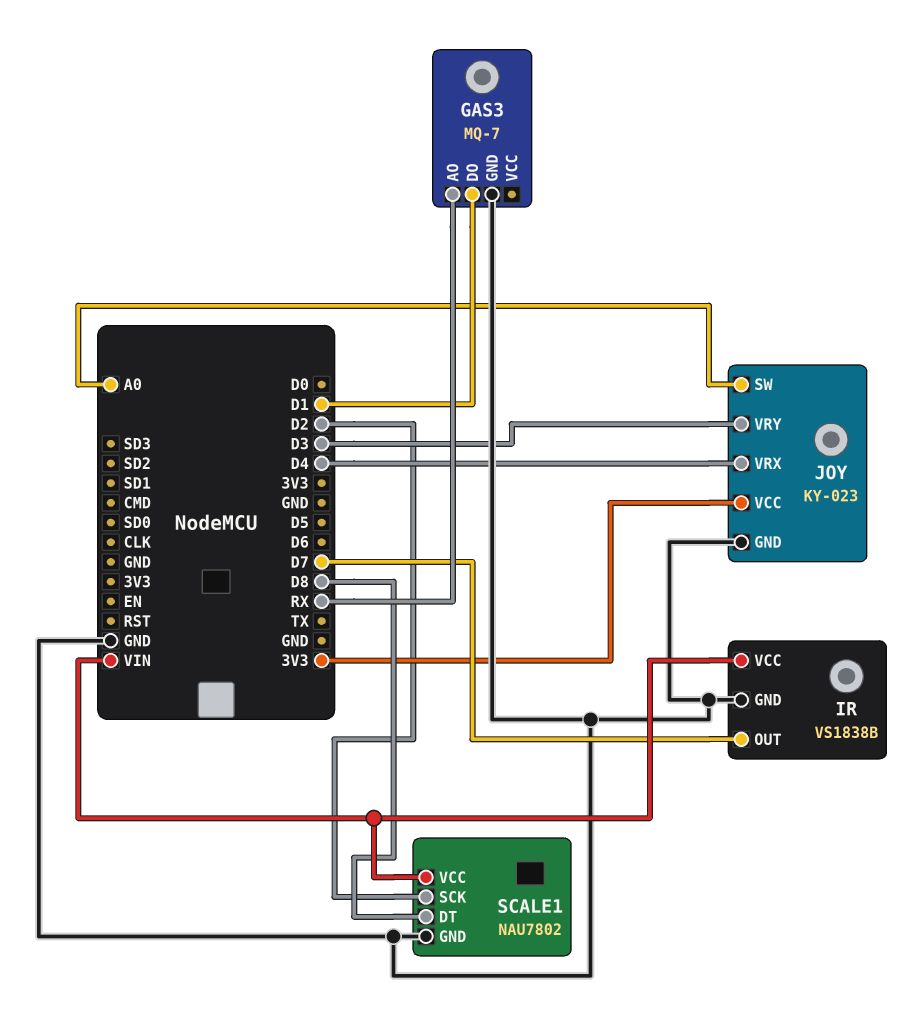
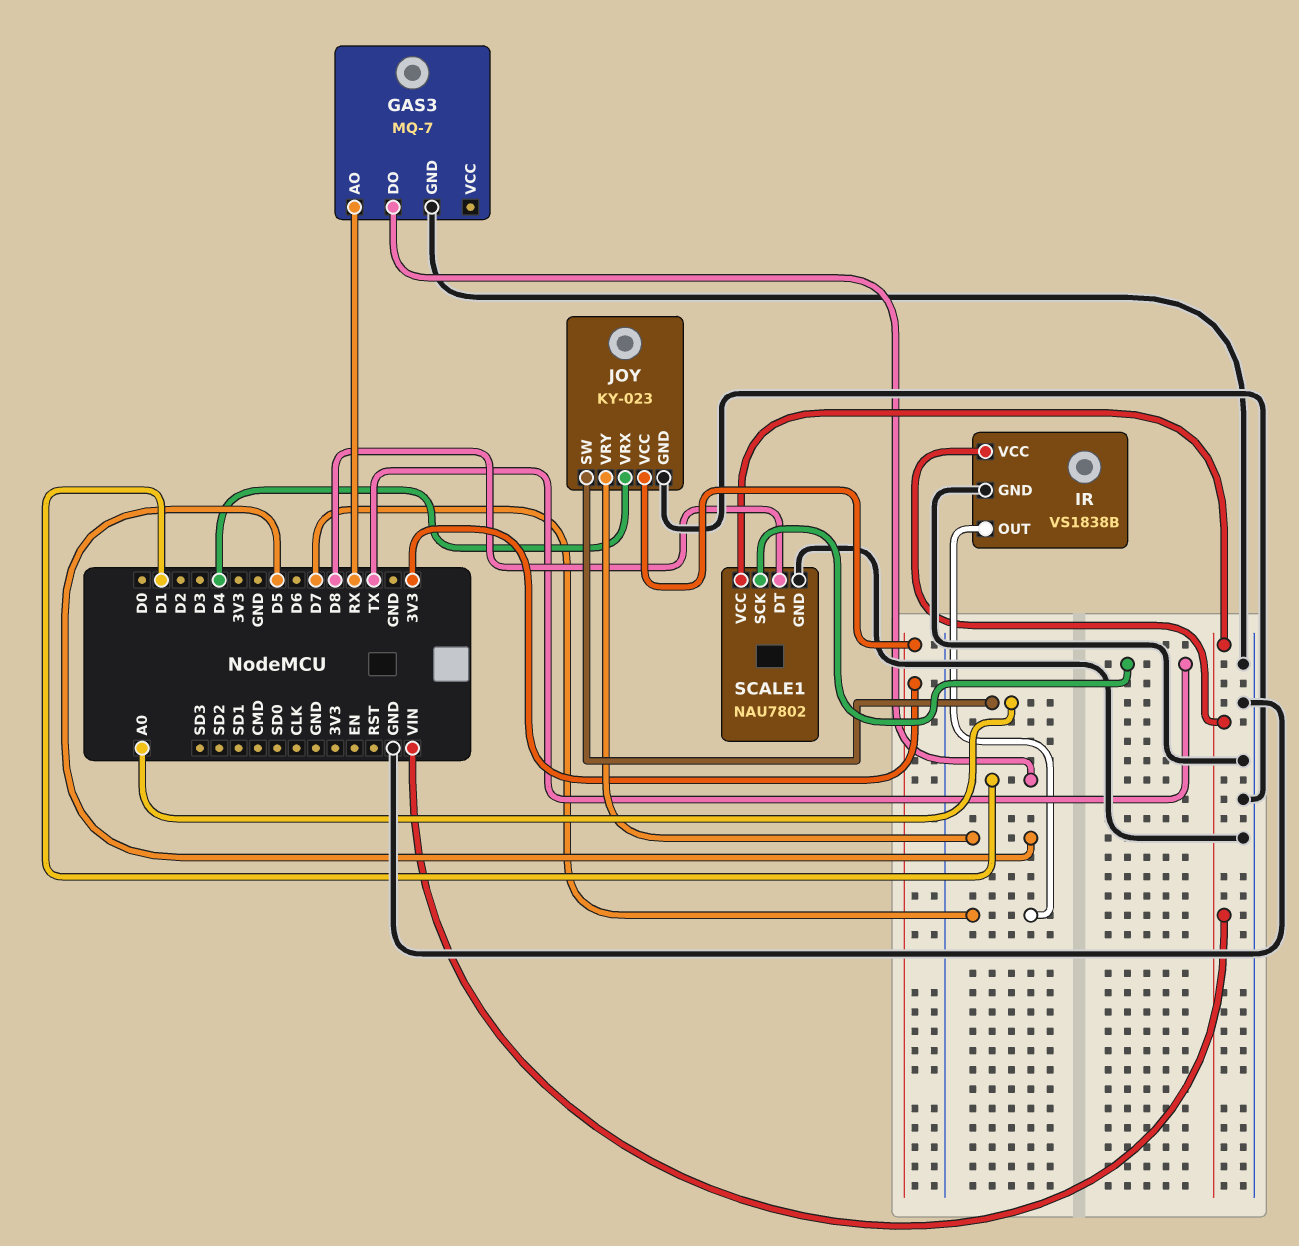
JOY pin VRY: D3 -> D5
SCALE1 pin SCK: D2 -> TX

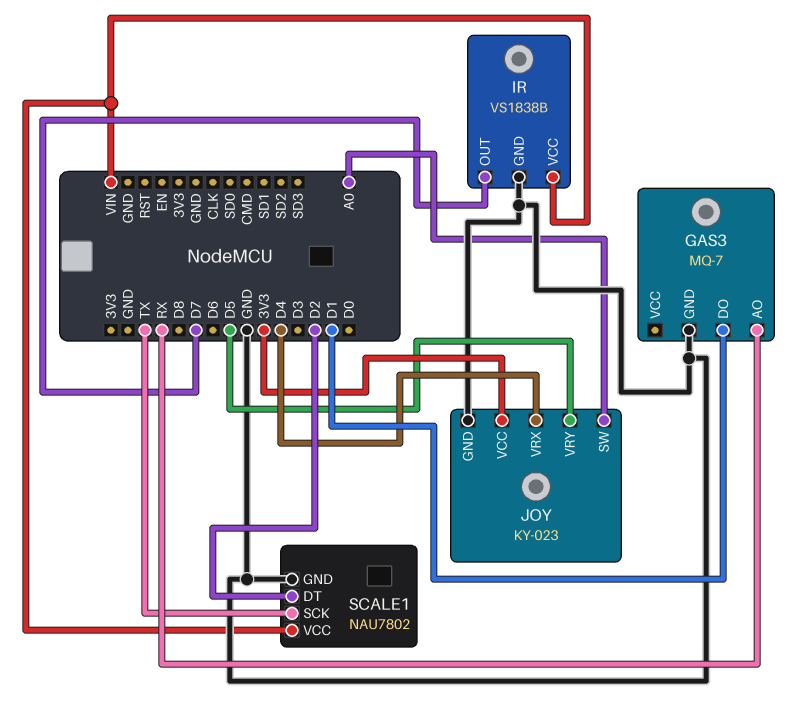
SCALE1 pin DT: D8 -> D2

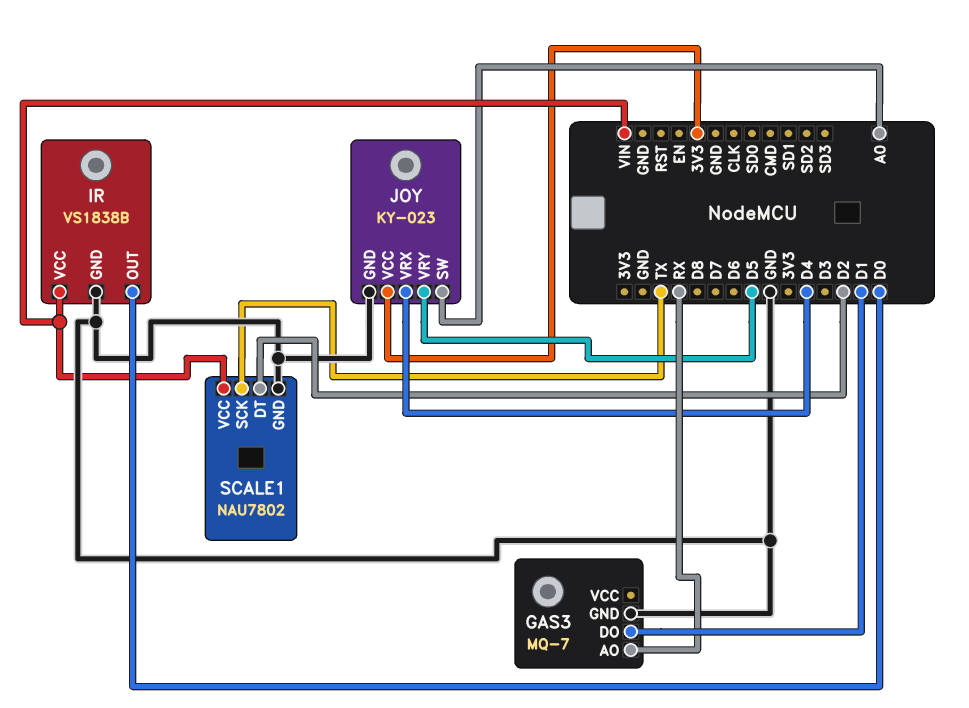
IR pin OUT: D7 -> D0

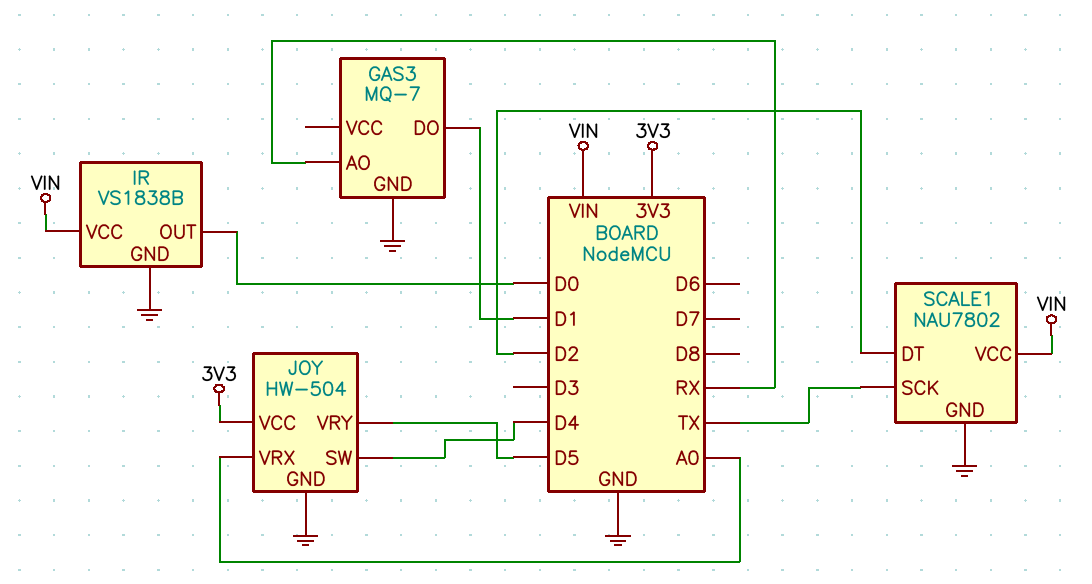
JOY: KY-023 -> HW-504
JOY pin SW: A0 -> D4
JOY pin VRX: D4 -> A0

